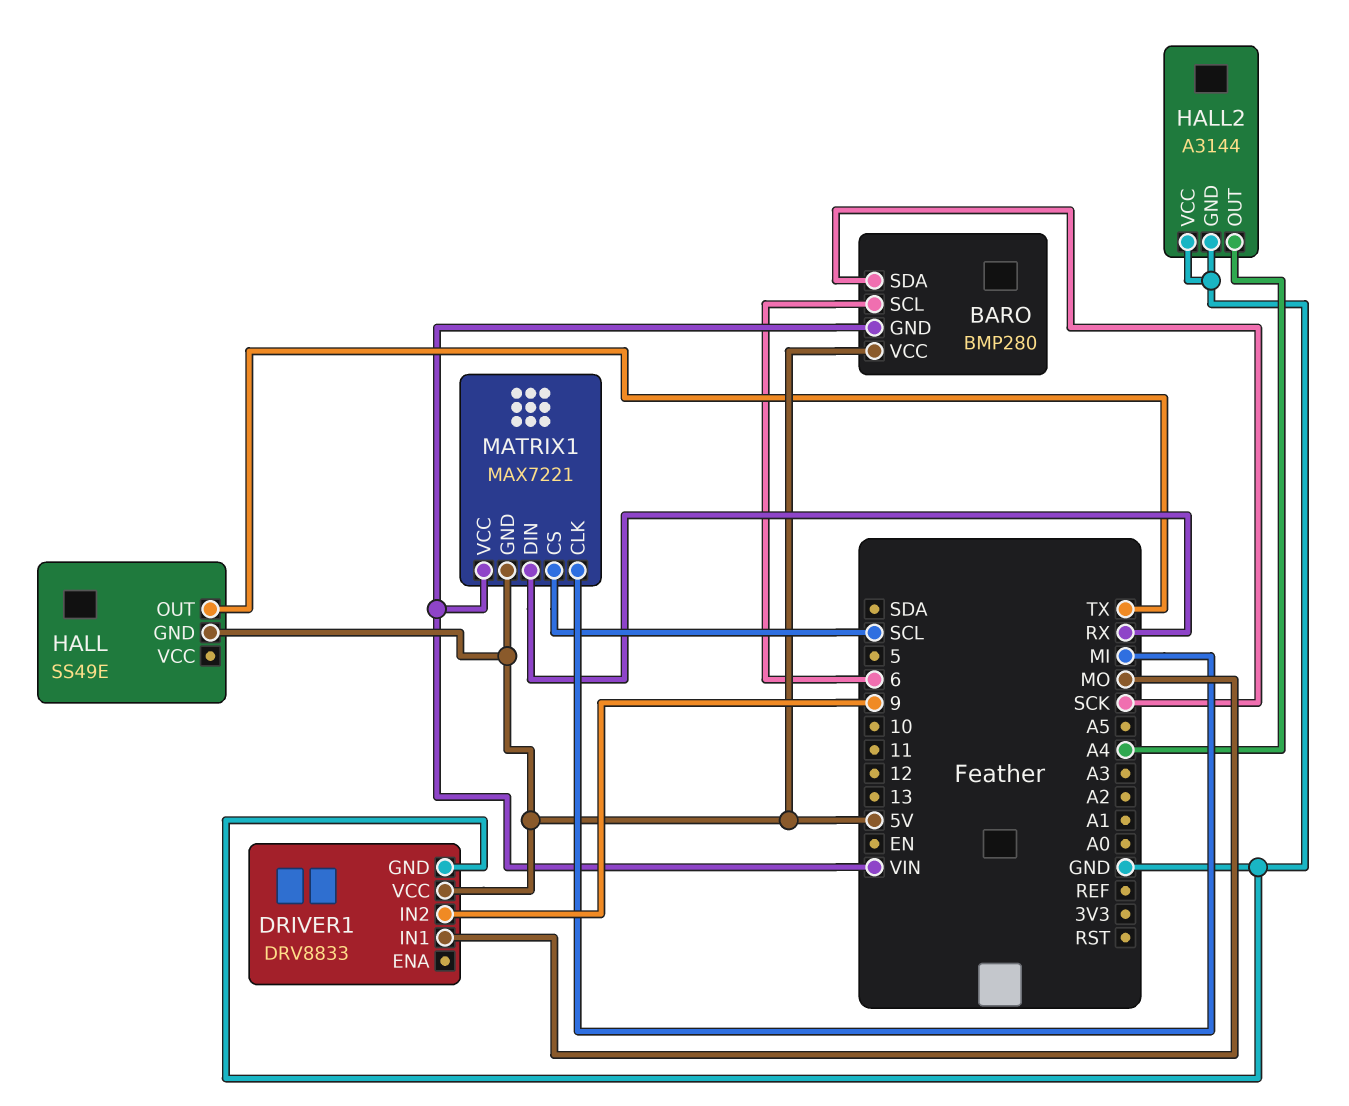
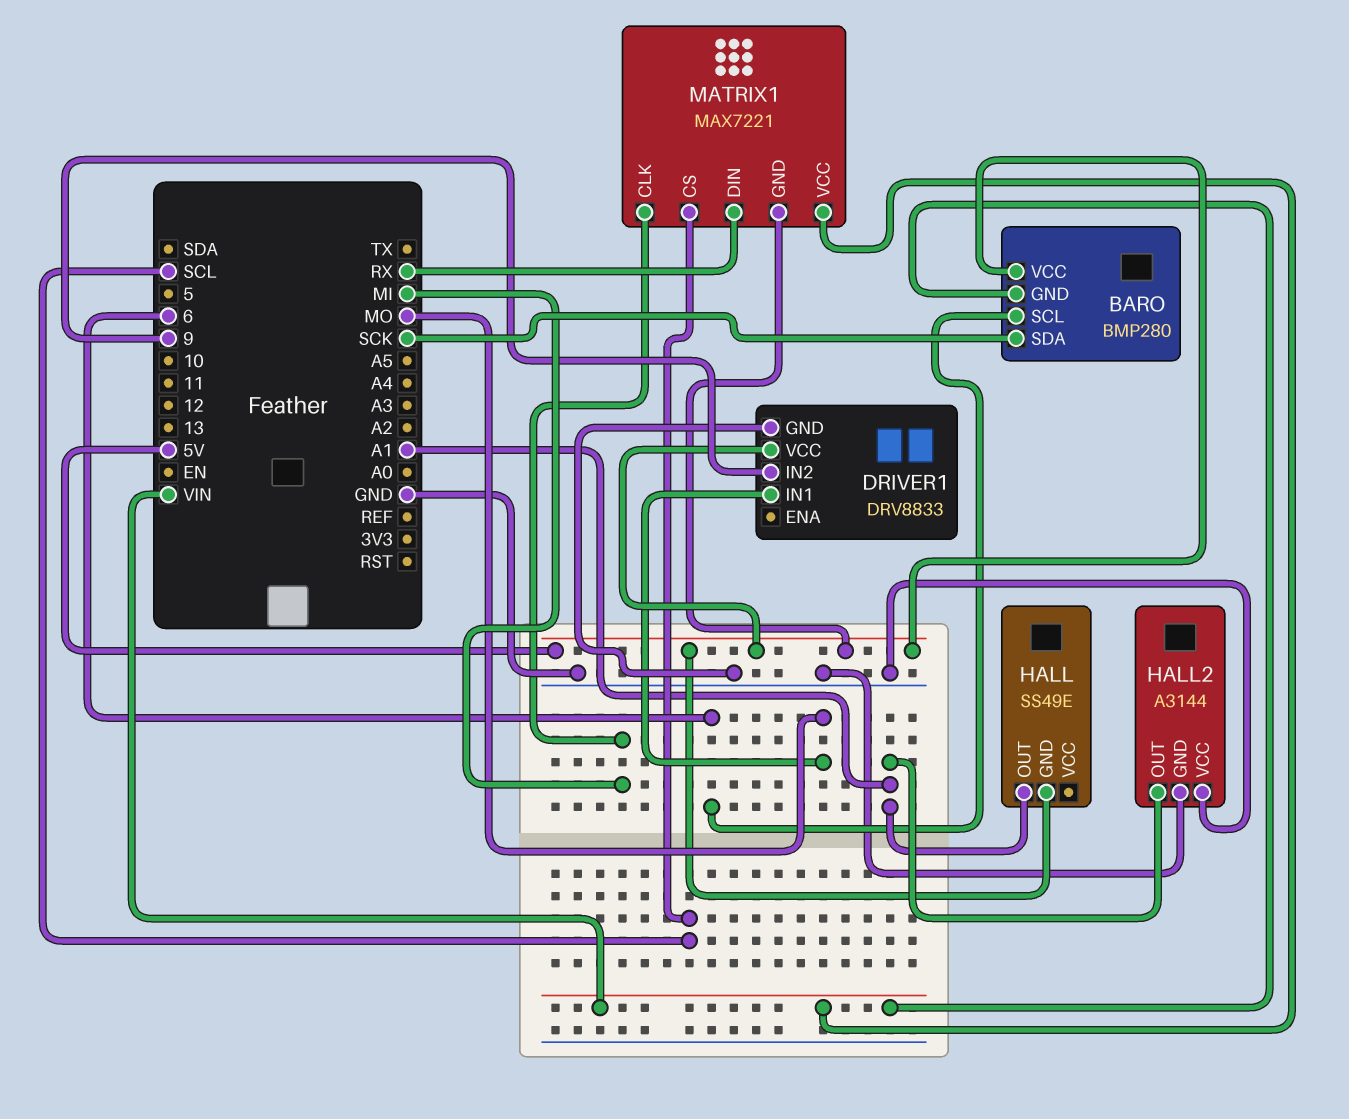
HALL pin OUT: TX -> A1
HALL2 pin OUT: A4 -> A1

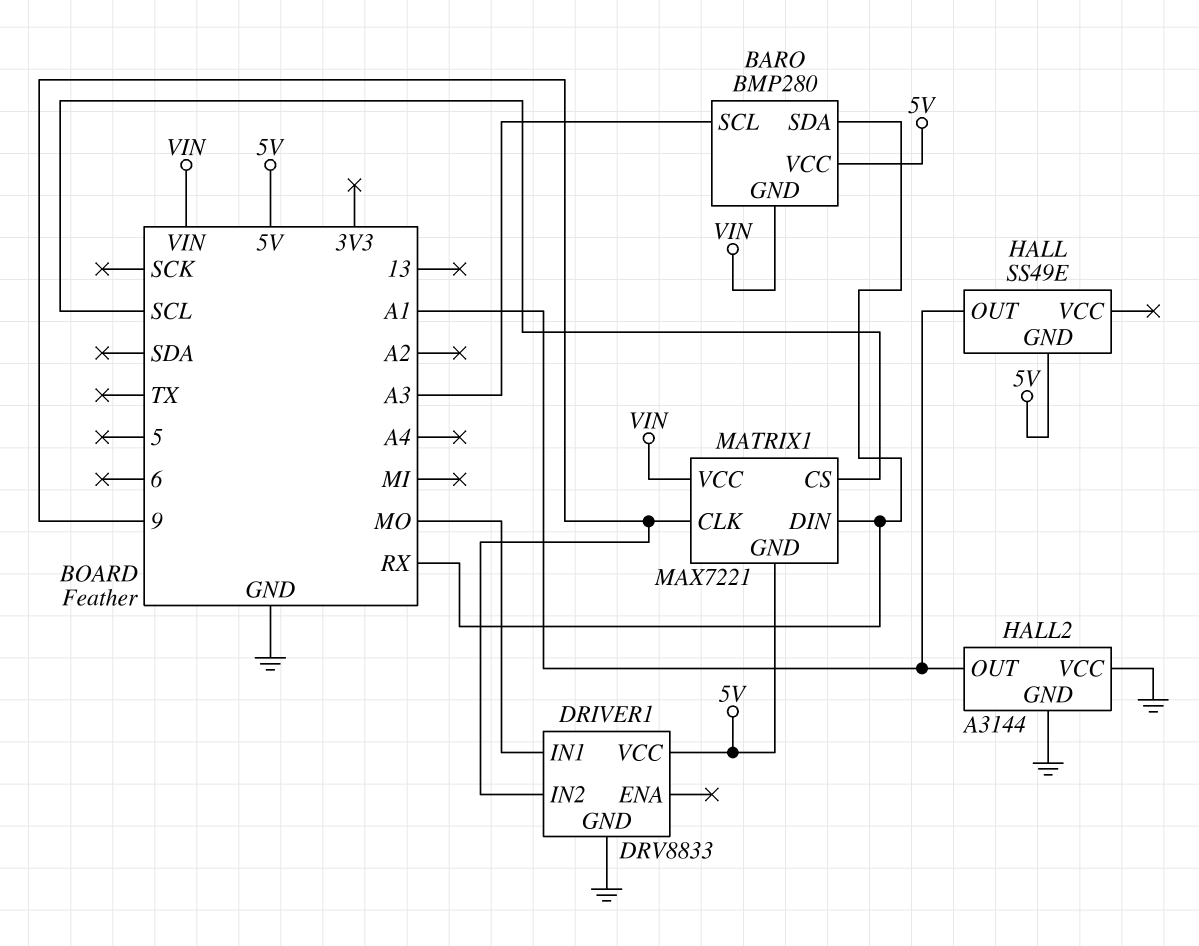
BARO pin SCL: 6 -> A3
BARO pin SDA: SCK -> RX
MATRIX1 pin CLK: MI -> 9

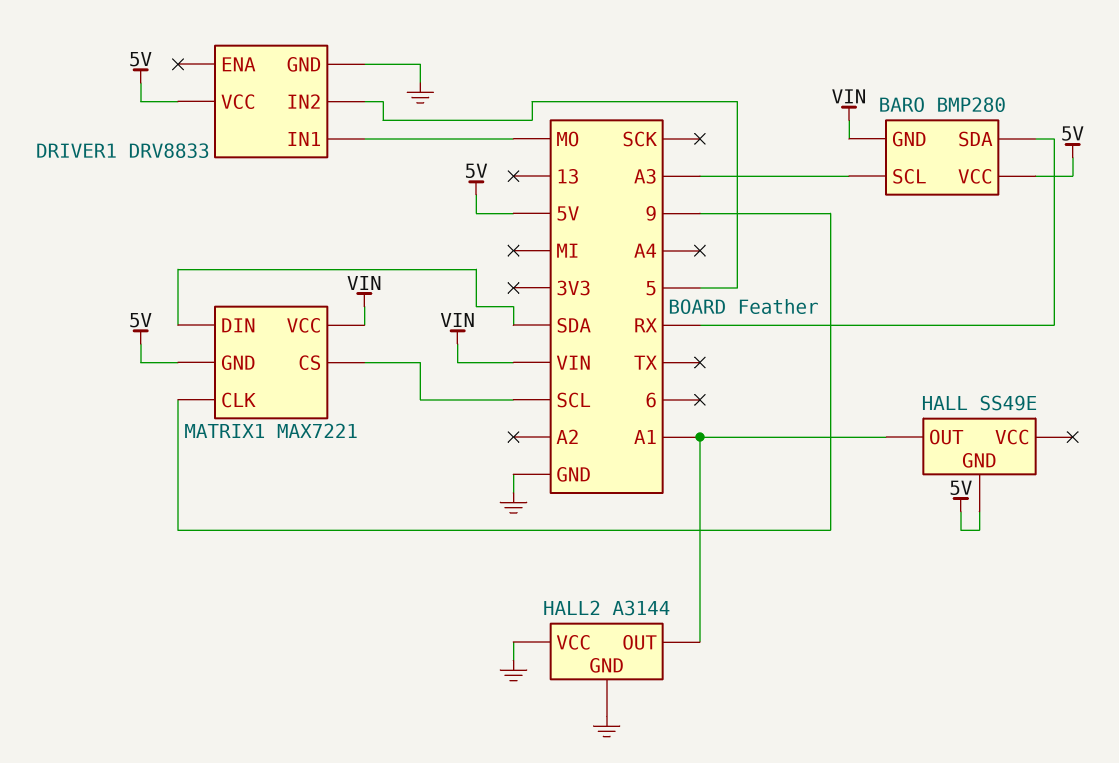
DRIVER1 pin IN2: 9 -> 5
MATRIX1 pin DIN: RX -> SDA

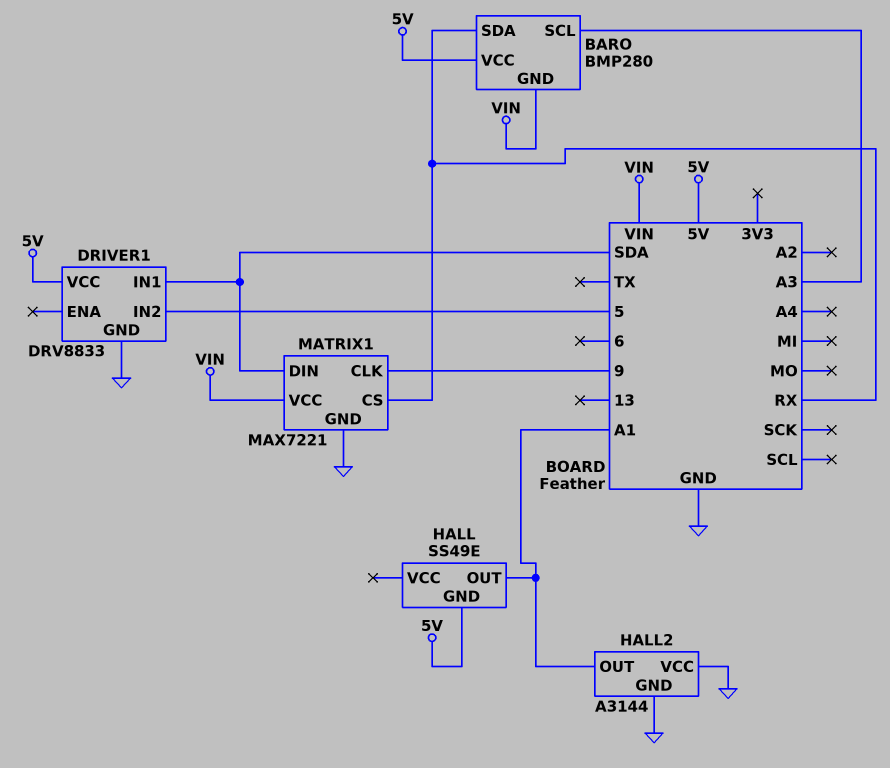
DRIVER1 pin IN1: MO -> SDA
MATRIX1 pin CS: SCL -> RX
MATRIX1 pin GND: 5V -> GND

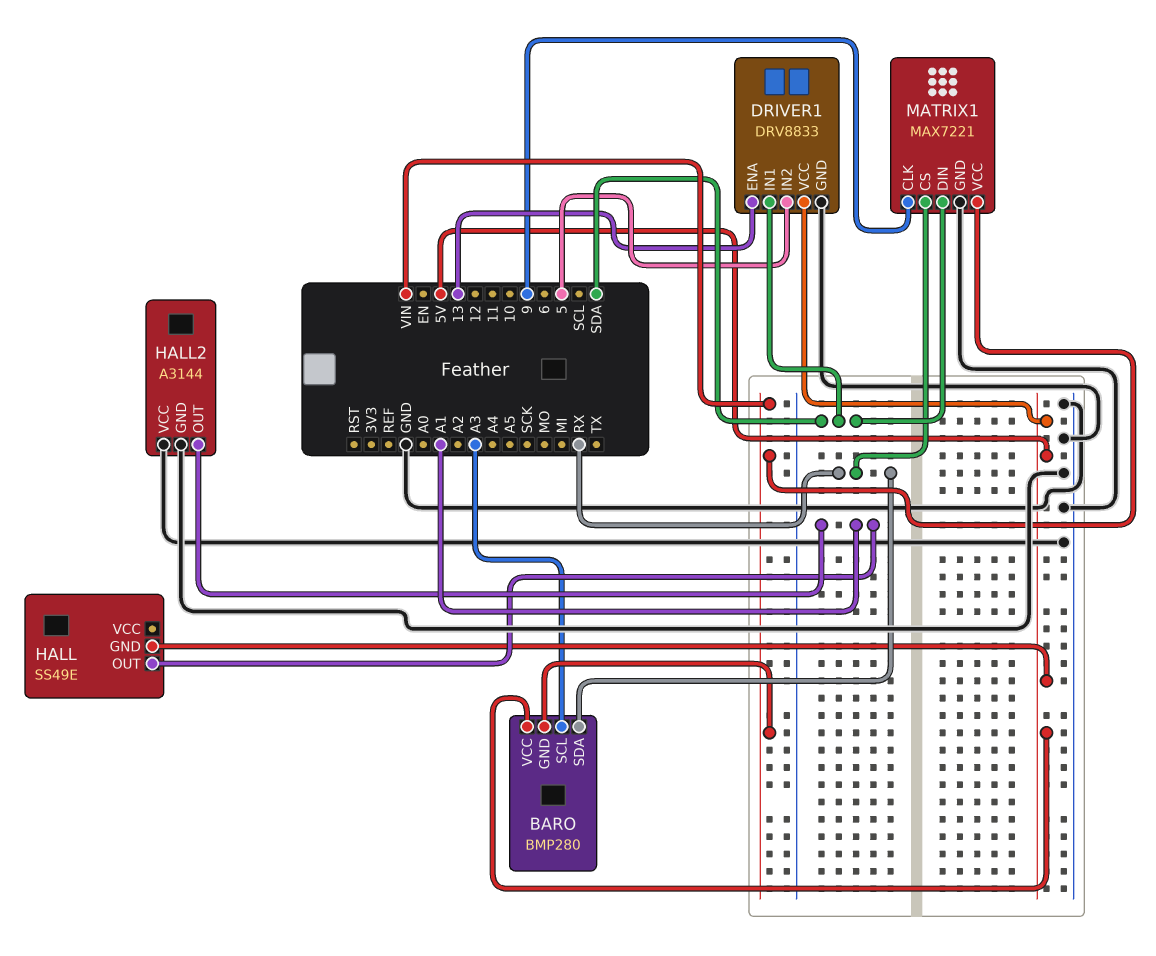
DRIVER1 pin ENA: none -> 13

